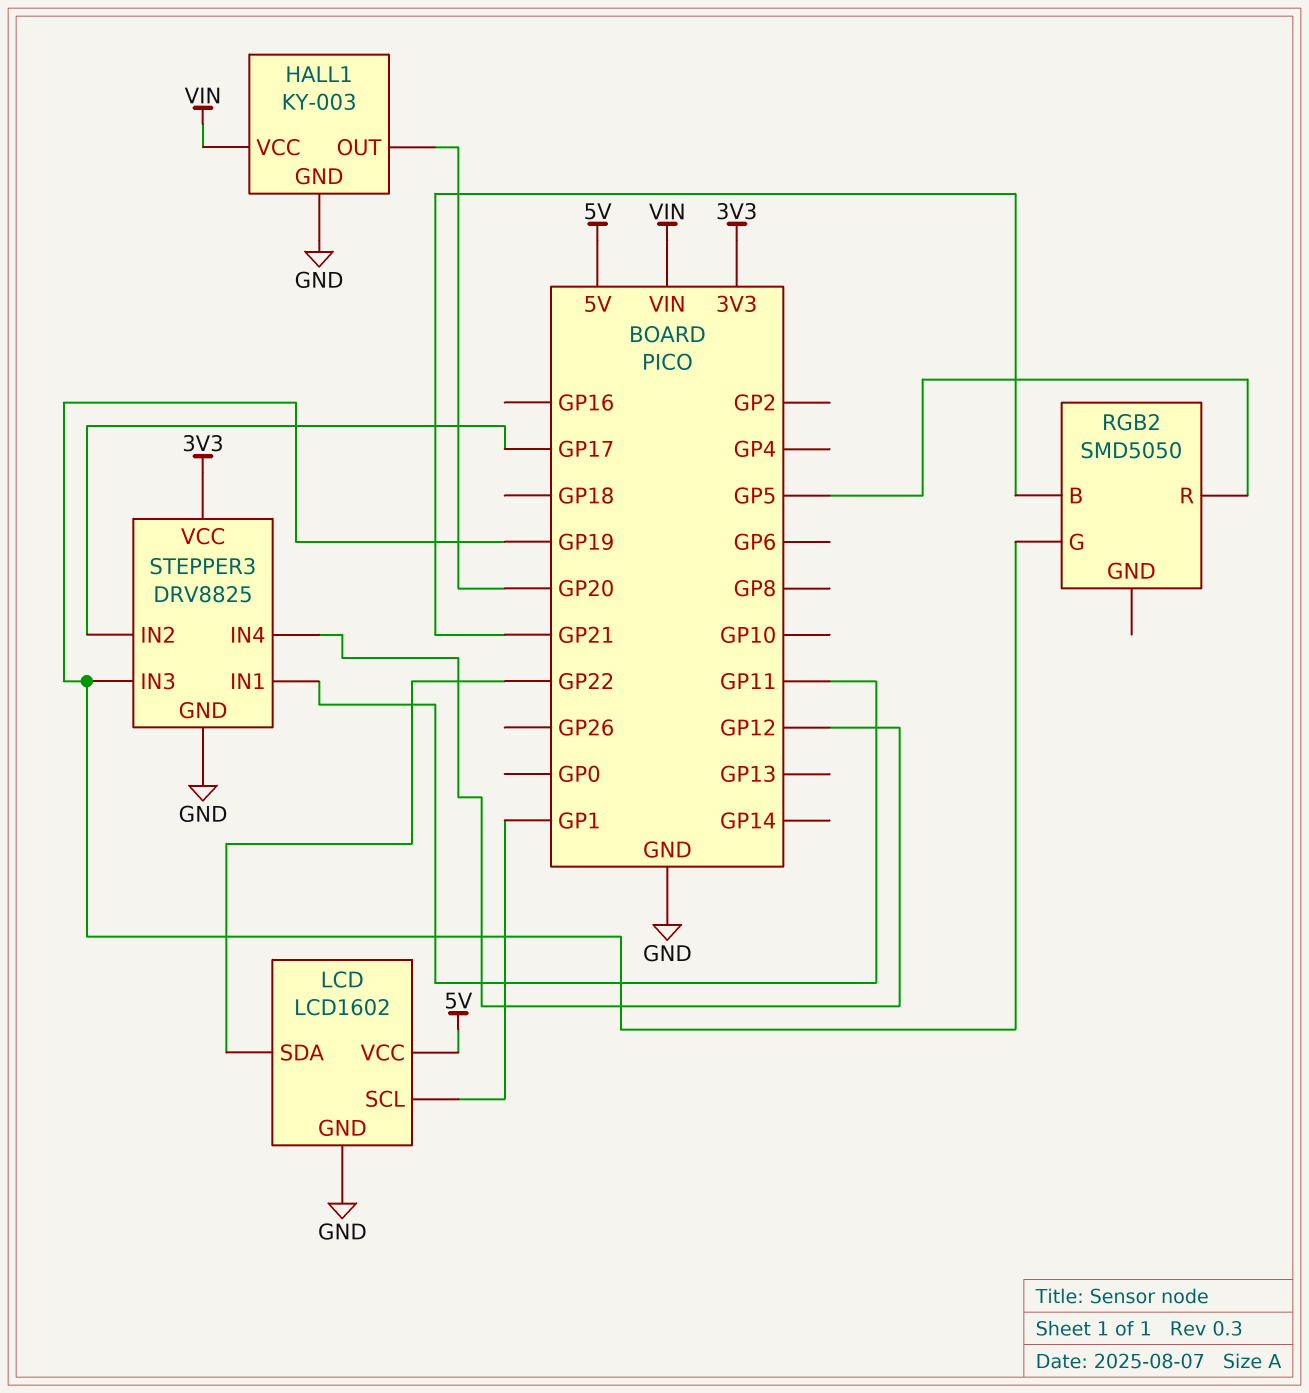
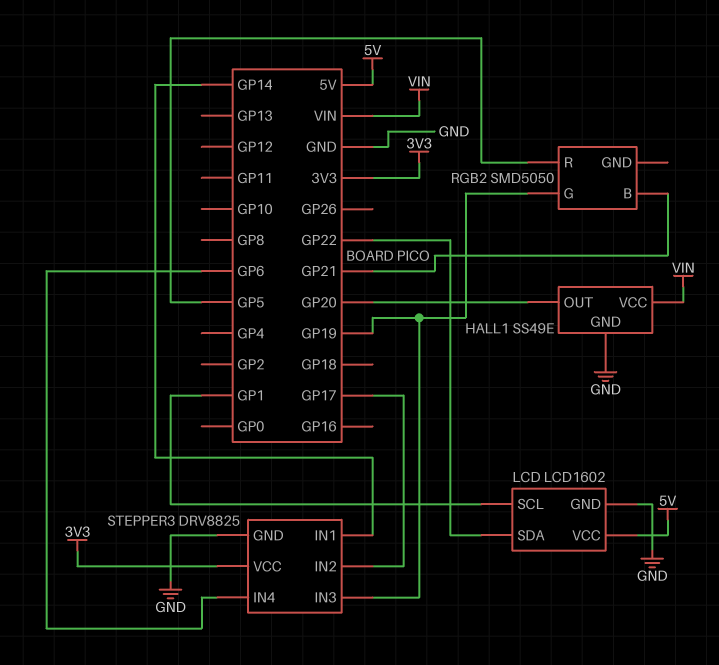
HALL1: KY-003 -> SS49E
STEPPER3 pin IN1: GP11 -> GP14
STEPPER3 pin IN4: GP12 -> GP6

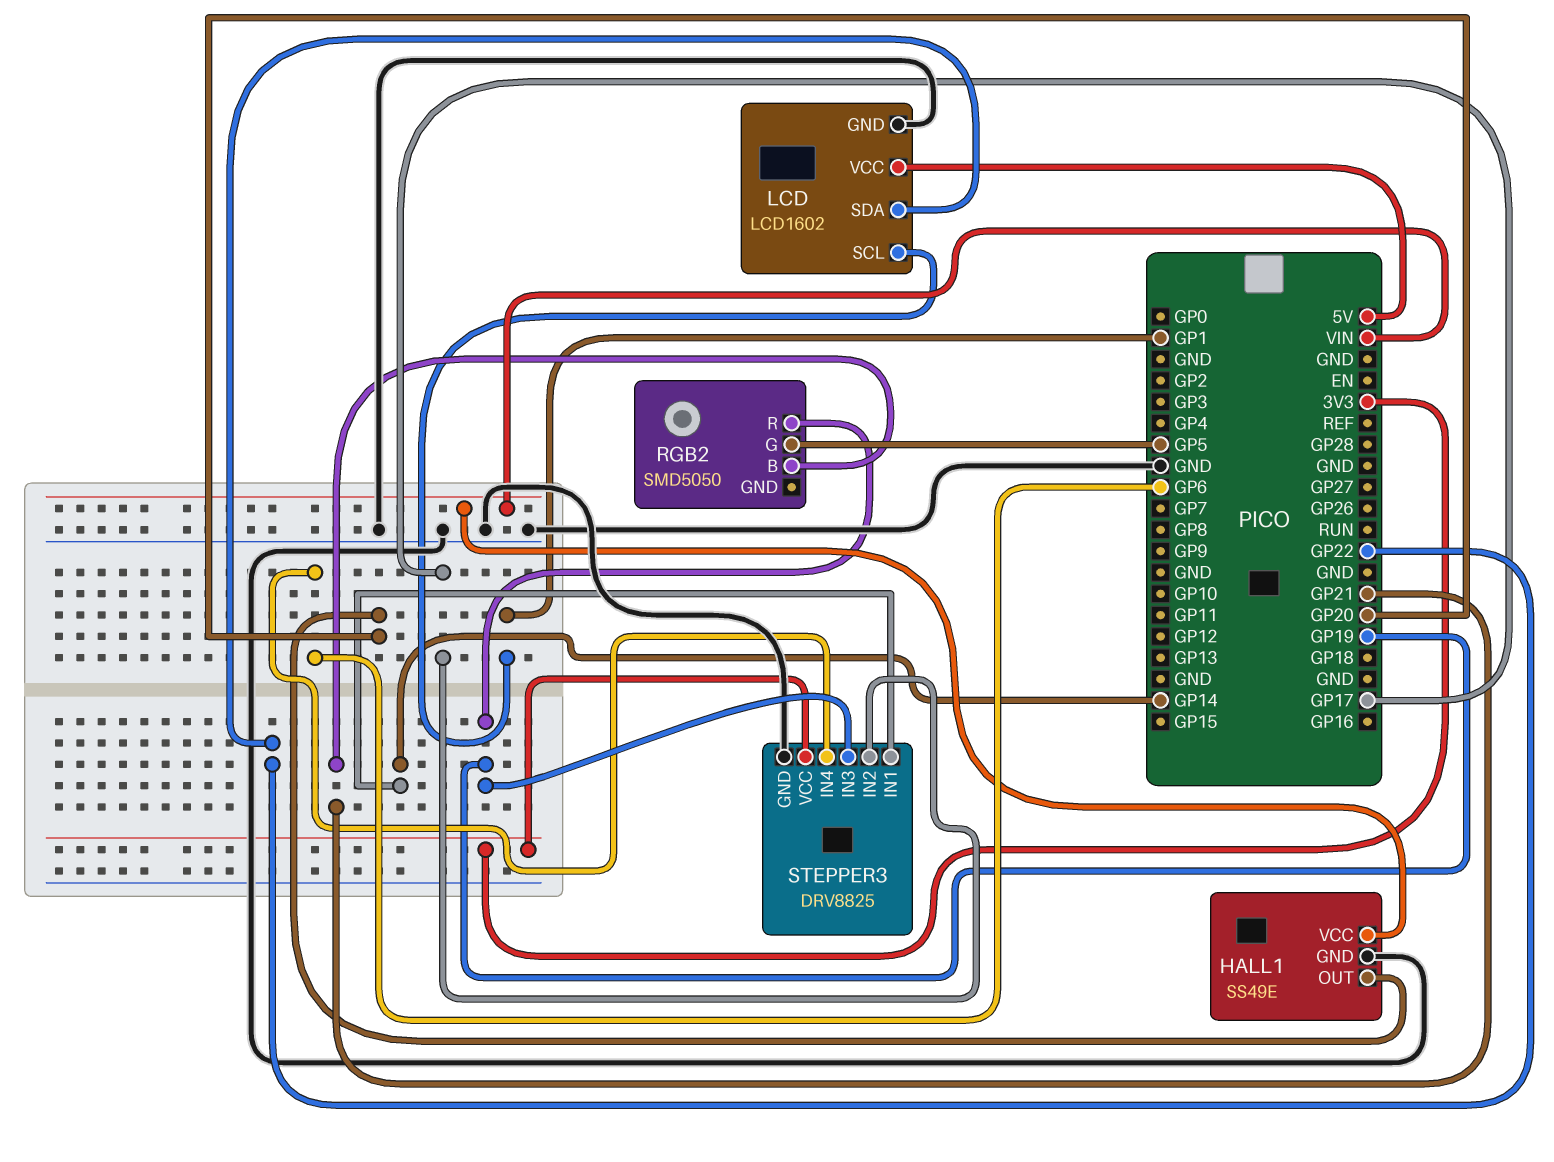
RGB2 pin G: GP19 -> GP5
RGB2 pin R: GP5 -> GP19

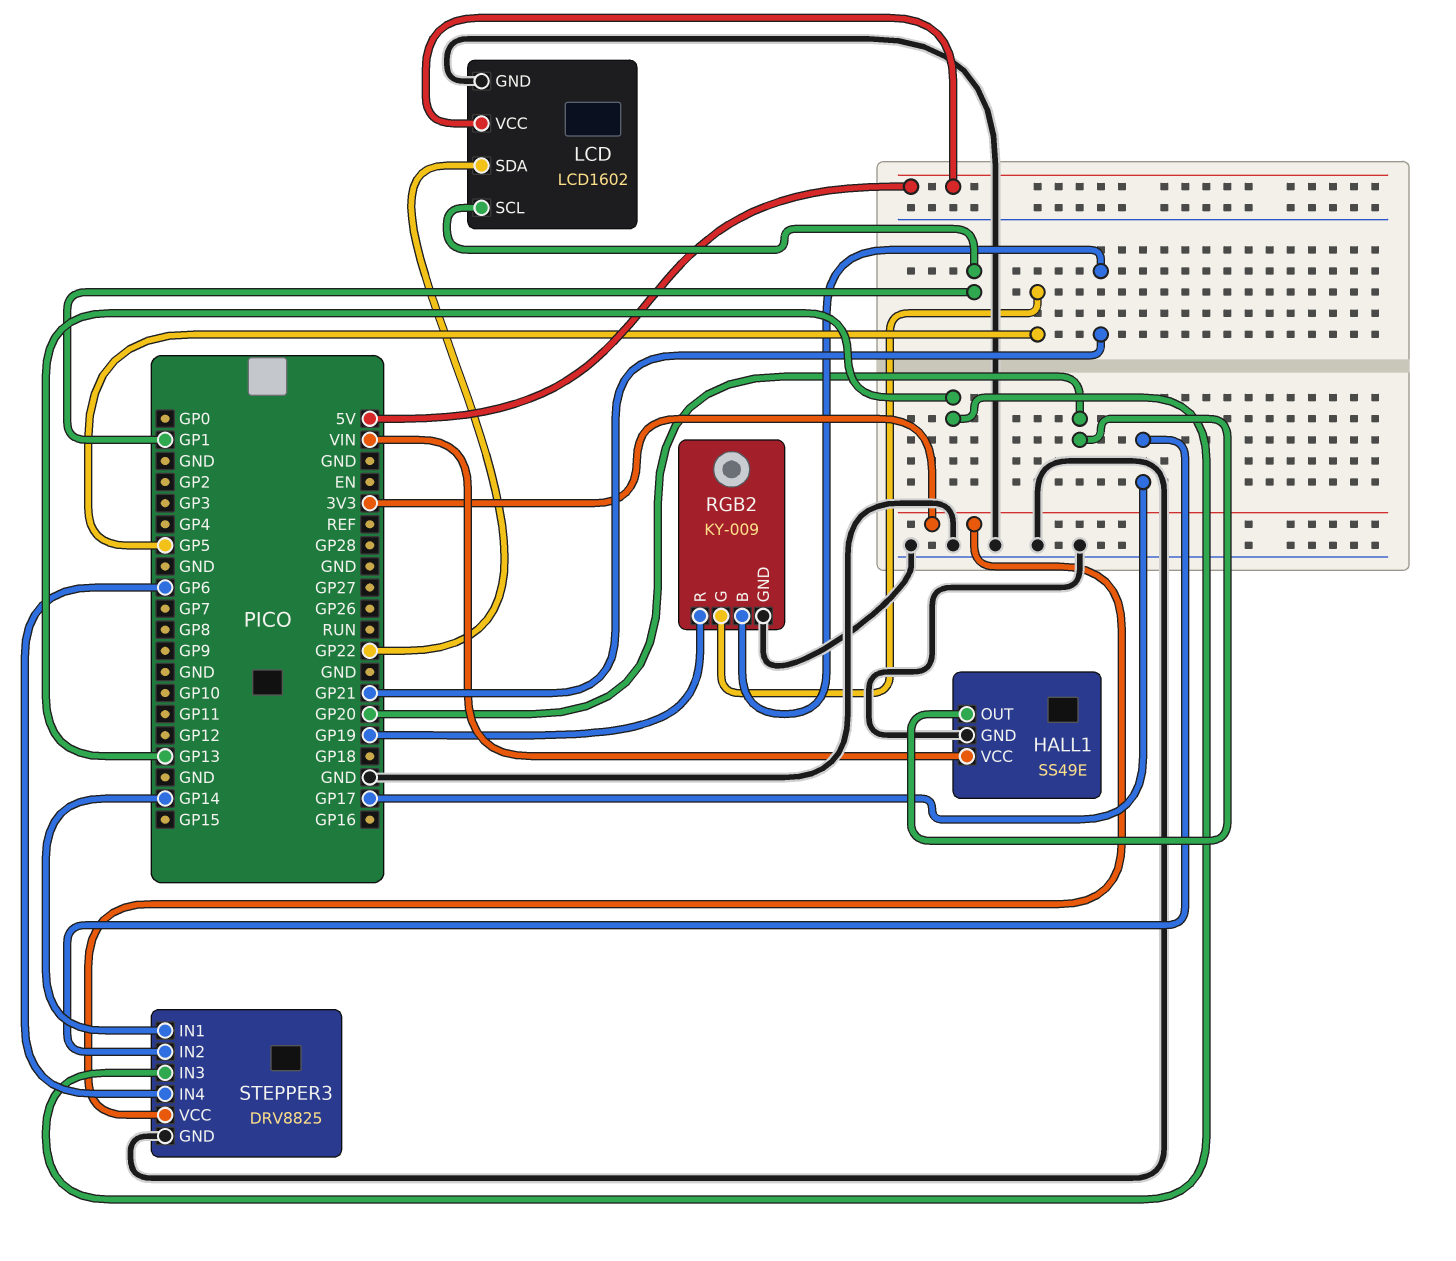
RGB2: SMD5050 -> KY-009
RGB2 pin GND: none -> GND
STEPPER3 pin IN3: GP19 -> GP13

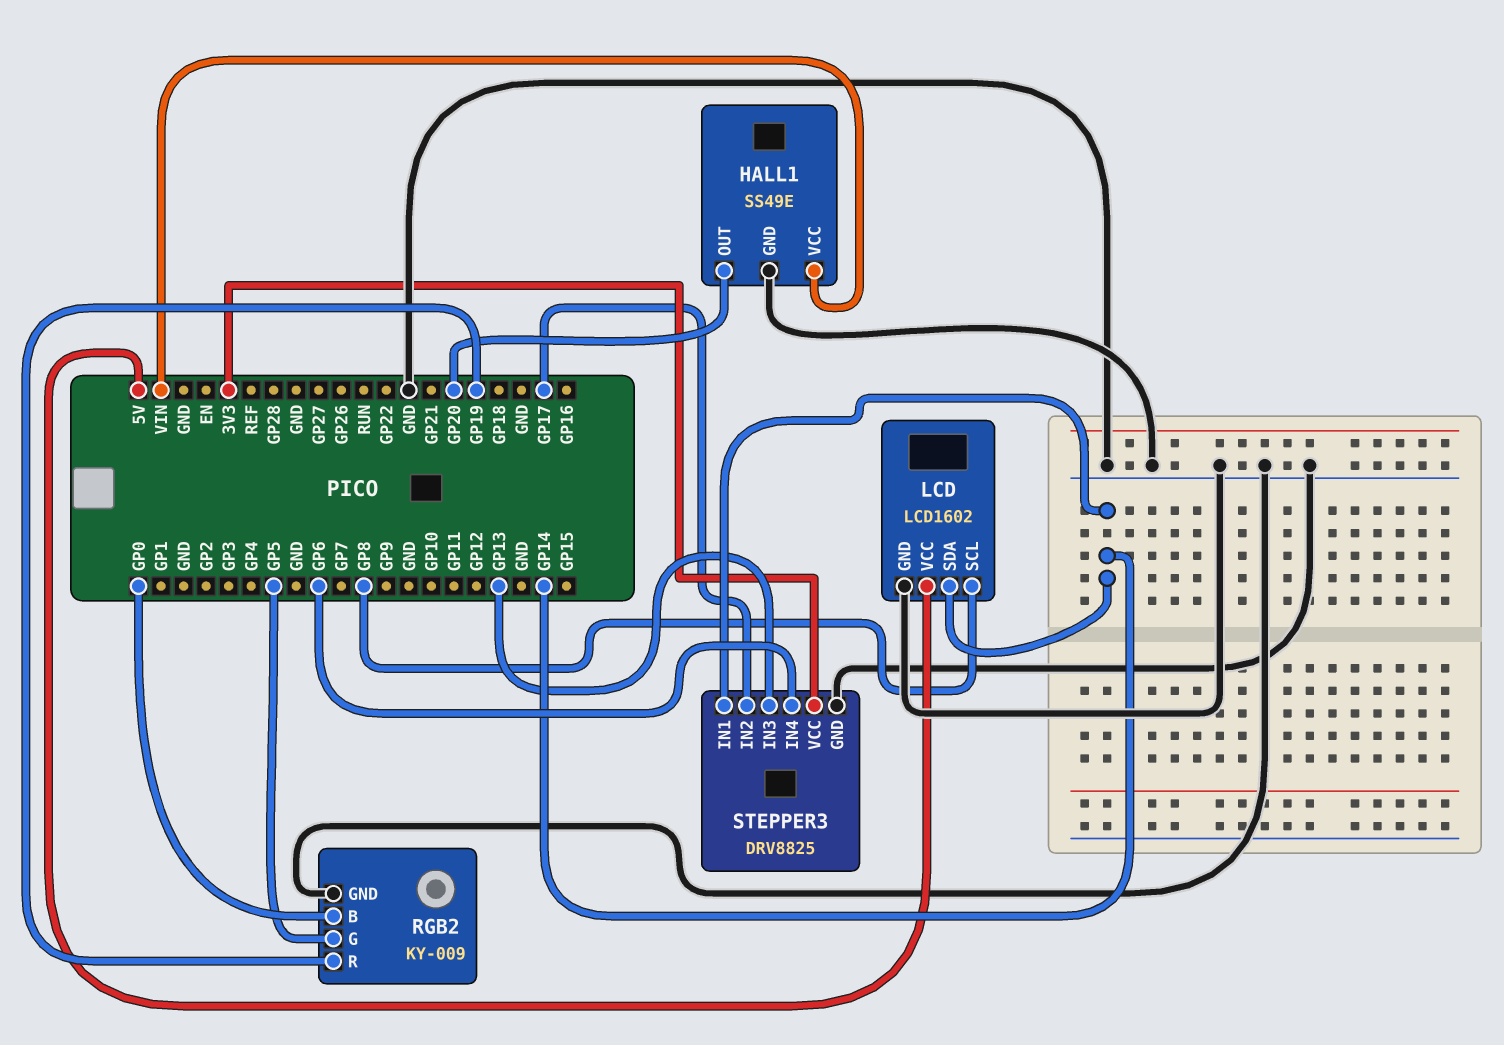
LCD pin SCL: GP1 -> GP8
LCD pin SDA: GP22 -> GP14
RGB2 pin B: GP21 -> GP0

